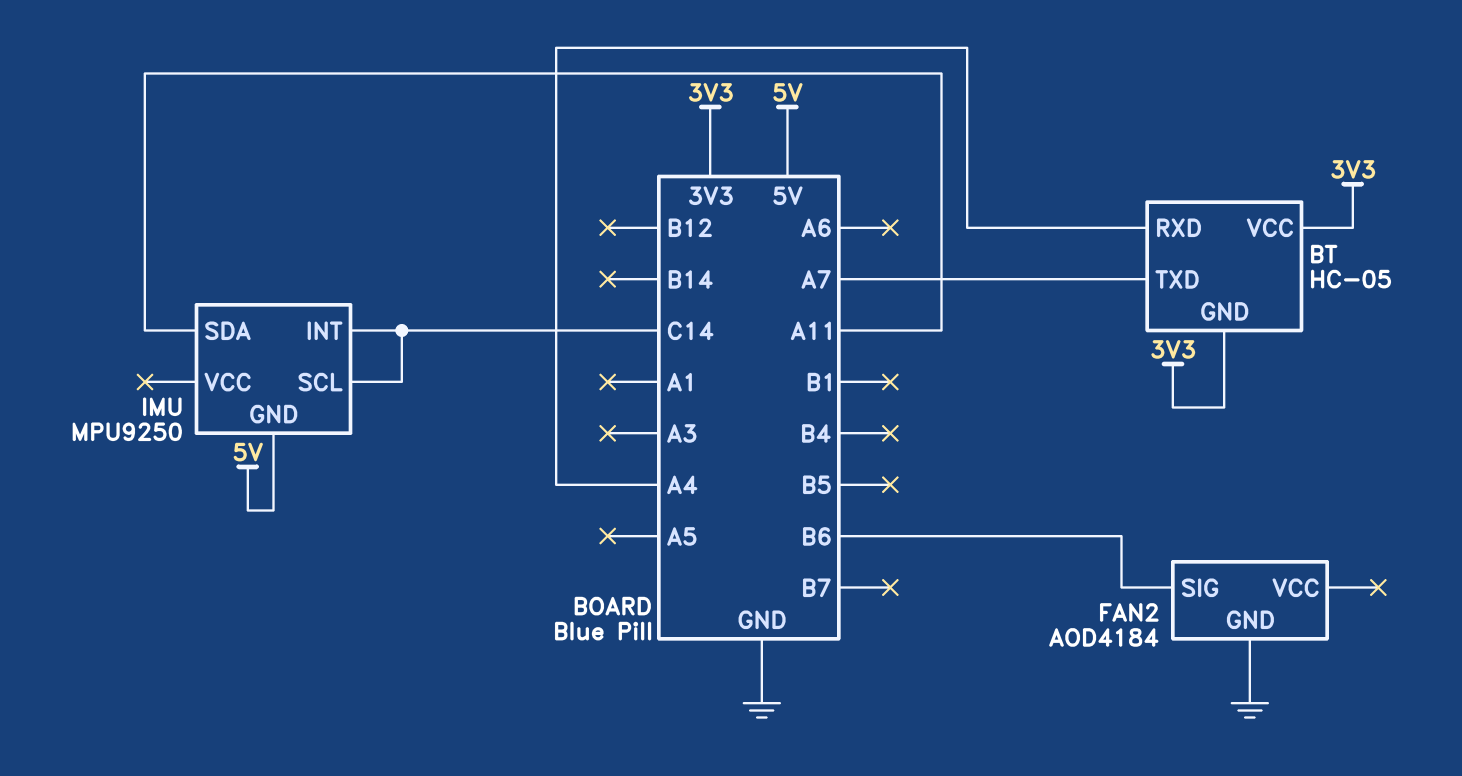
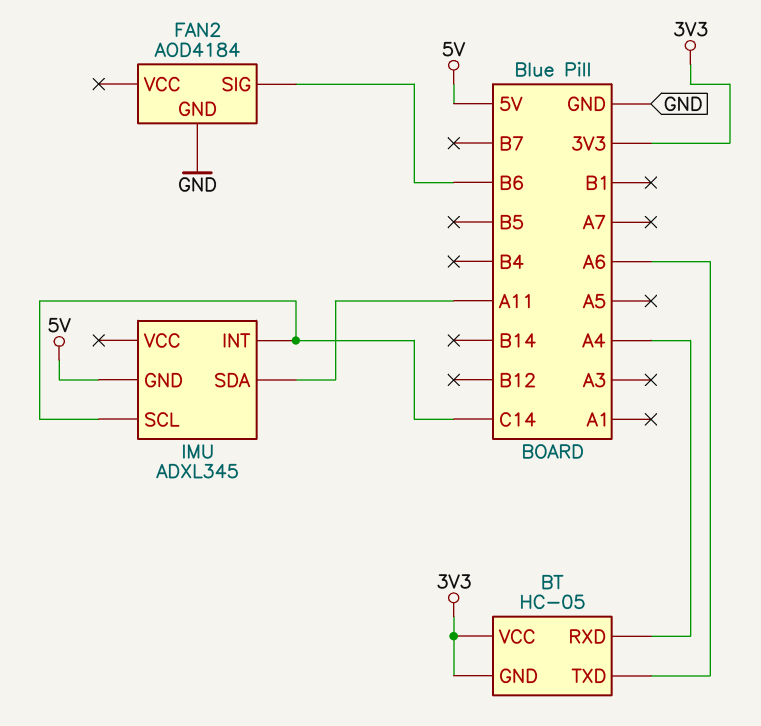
BT pin TXD: A7 -> A6
IMU: MPU9250 -> ADXL345

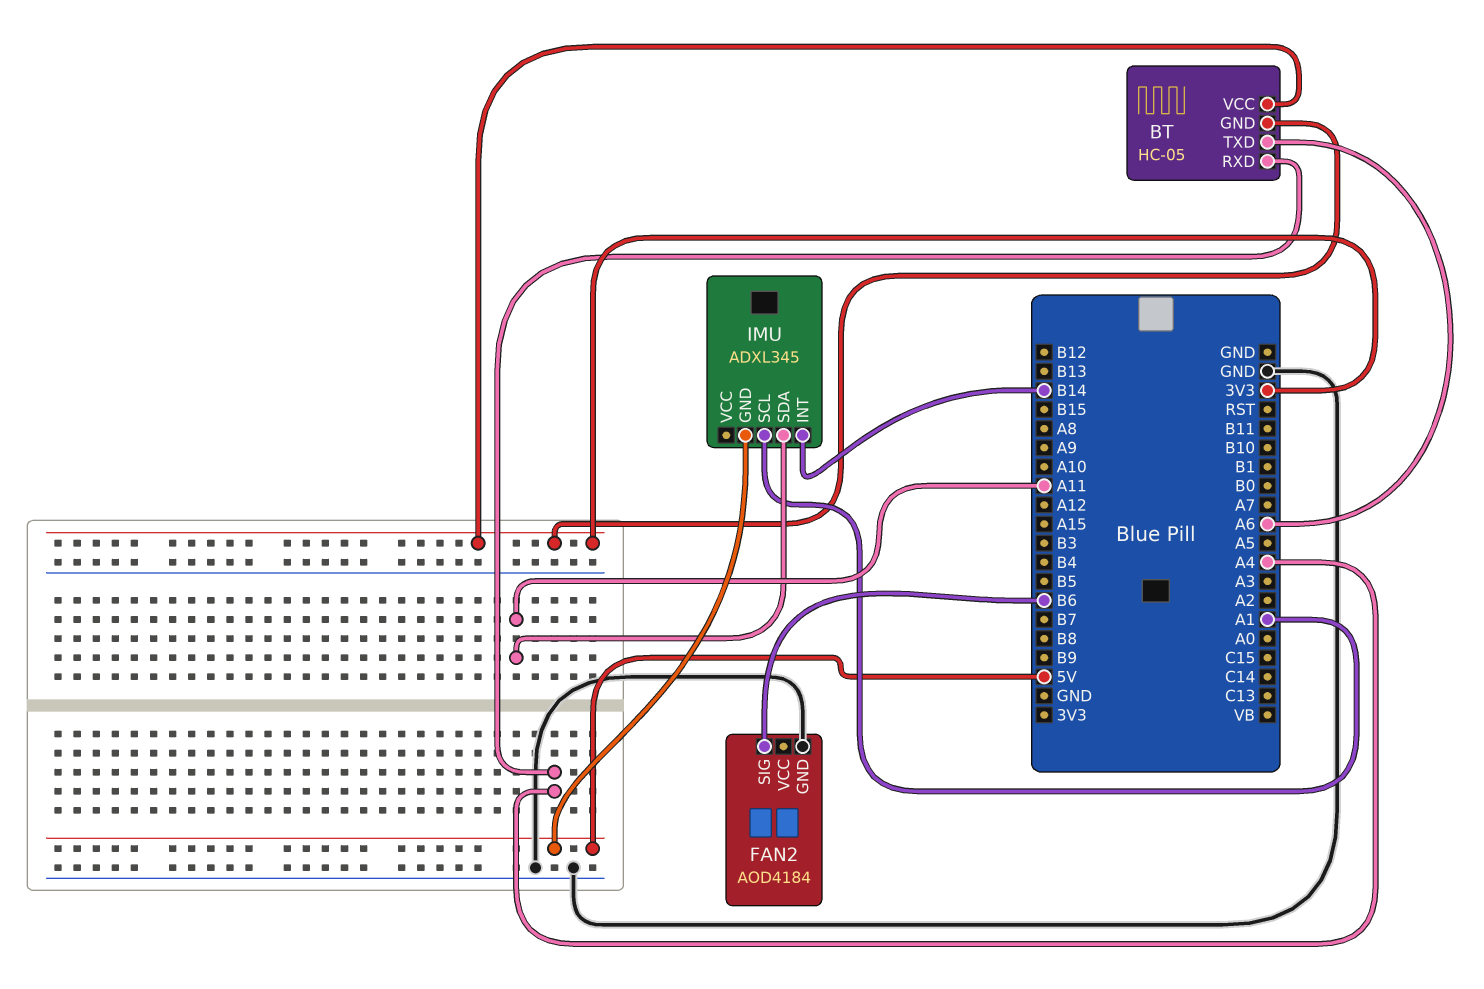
IMU pin INT: C14 -> B14
IMU pin SCL: C14 -> A1

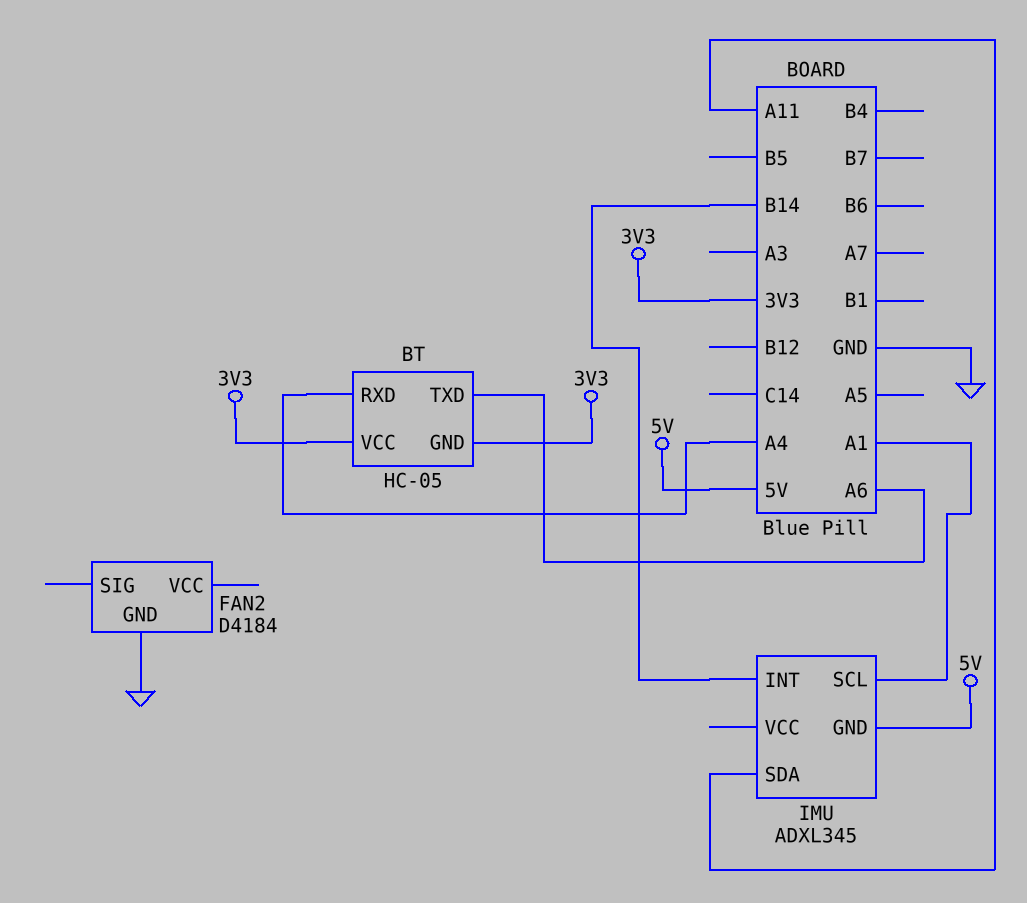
FAN2: AOD4184 -> D4184
FAN2 pin SIG: B6 -> none

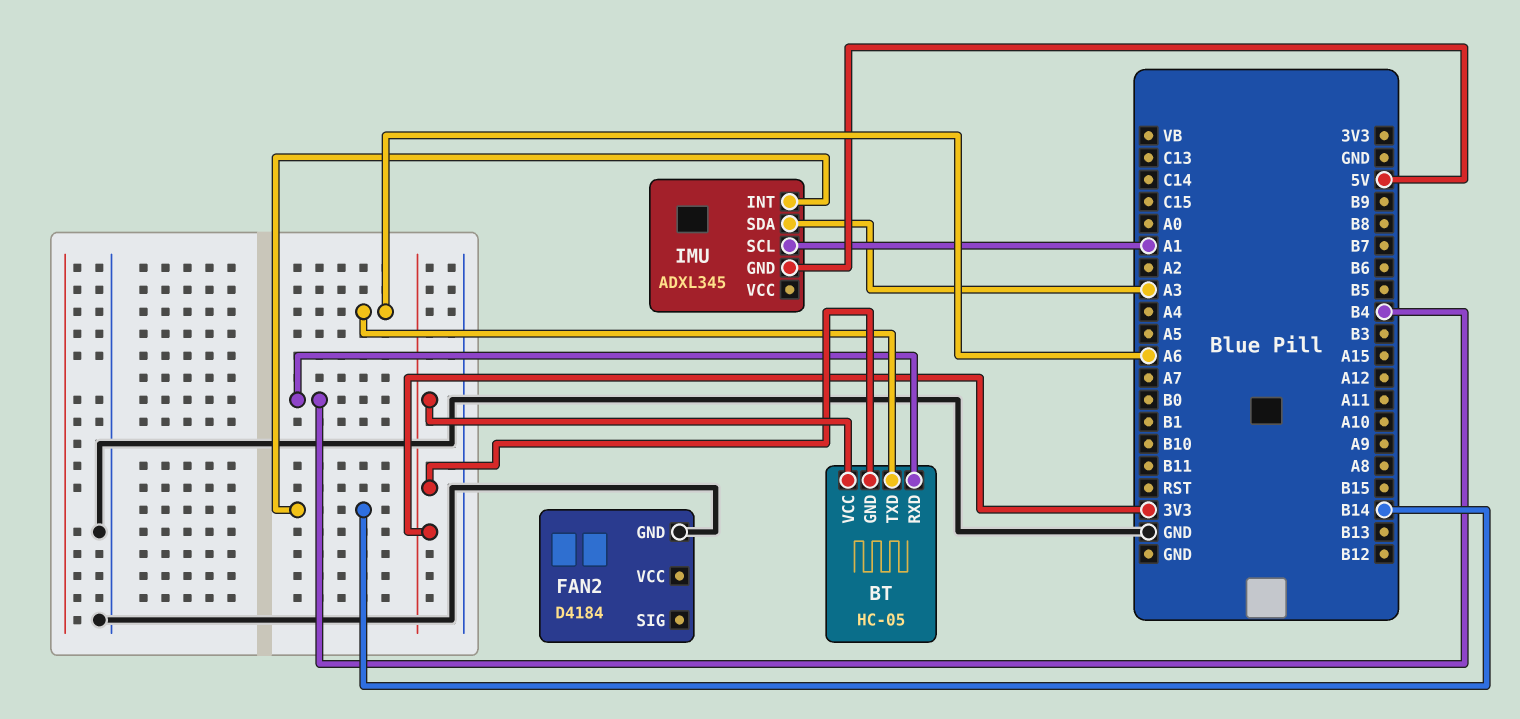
BT pin RXD: A4 -> B4
IMU pin SDA: A11 -> A3

